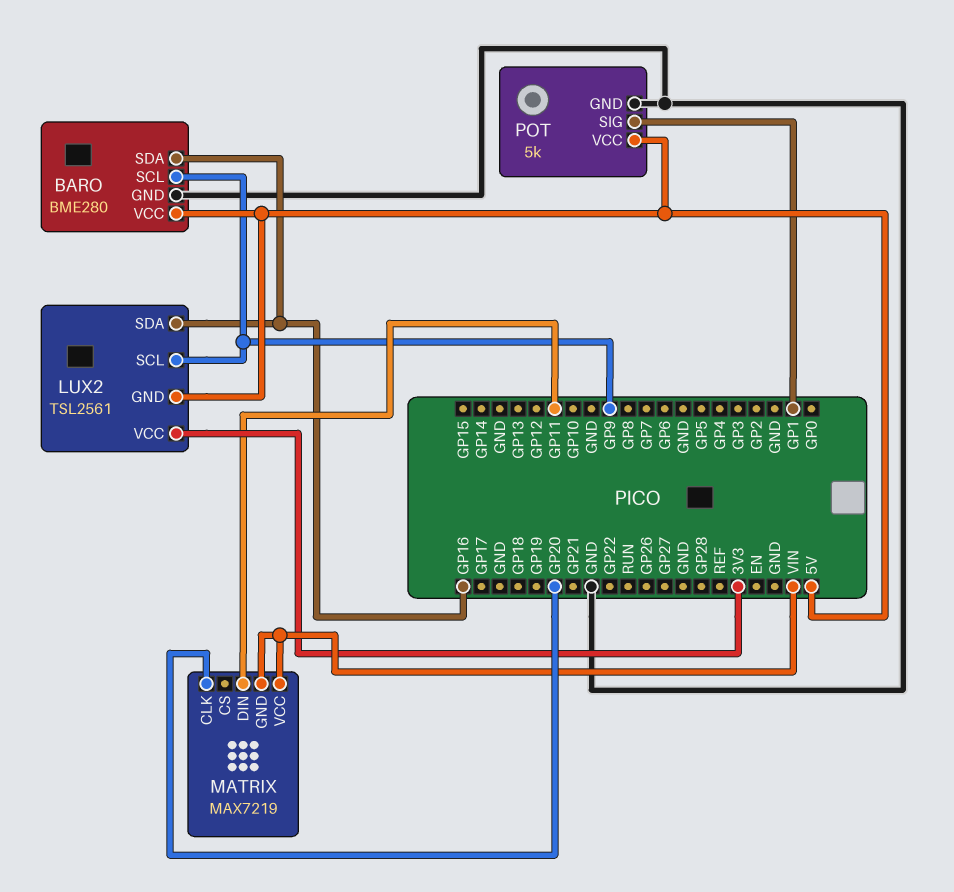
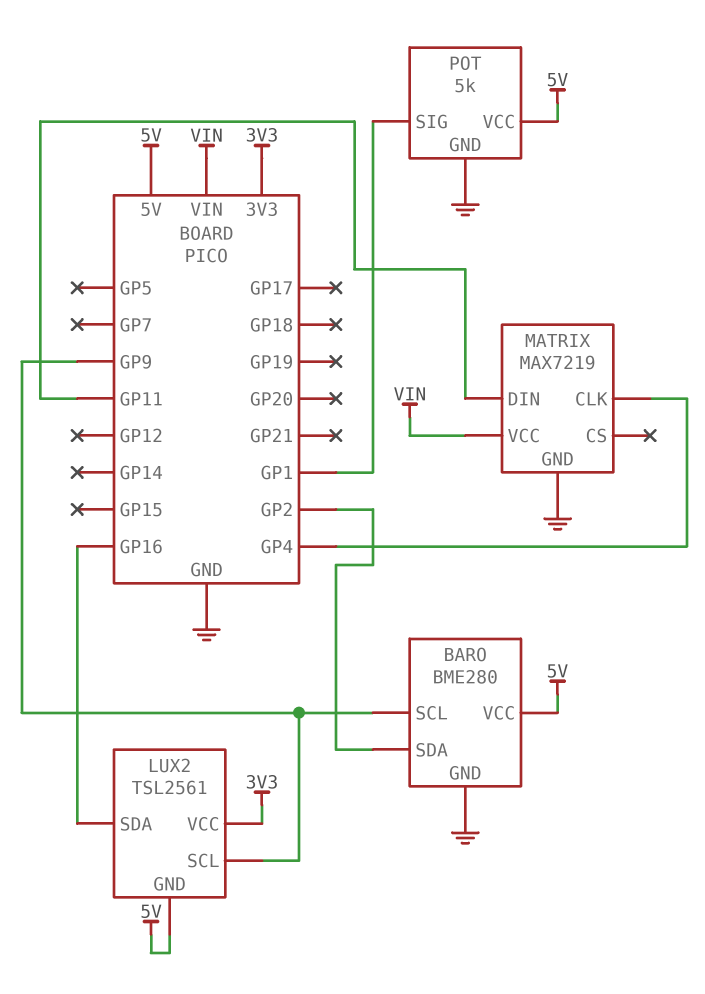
BARO pin SDA: GP16 -> GP2
MATRIX pin CLK: GP20 -> GP4
MATRIX pin GND: VIN -> GND

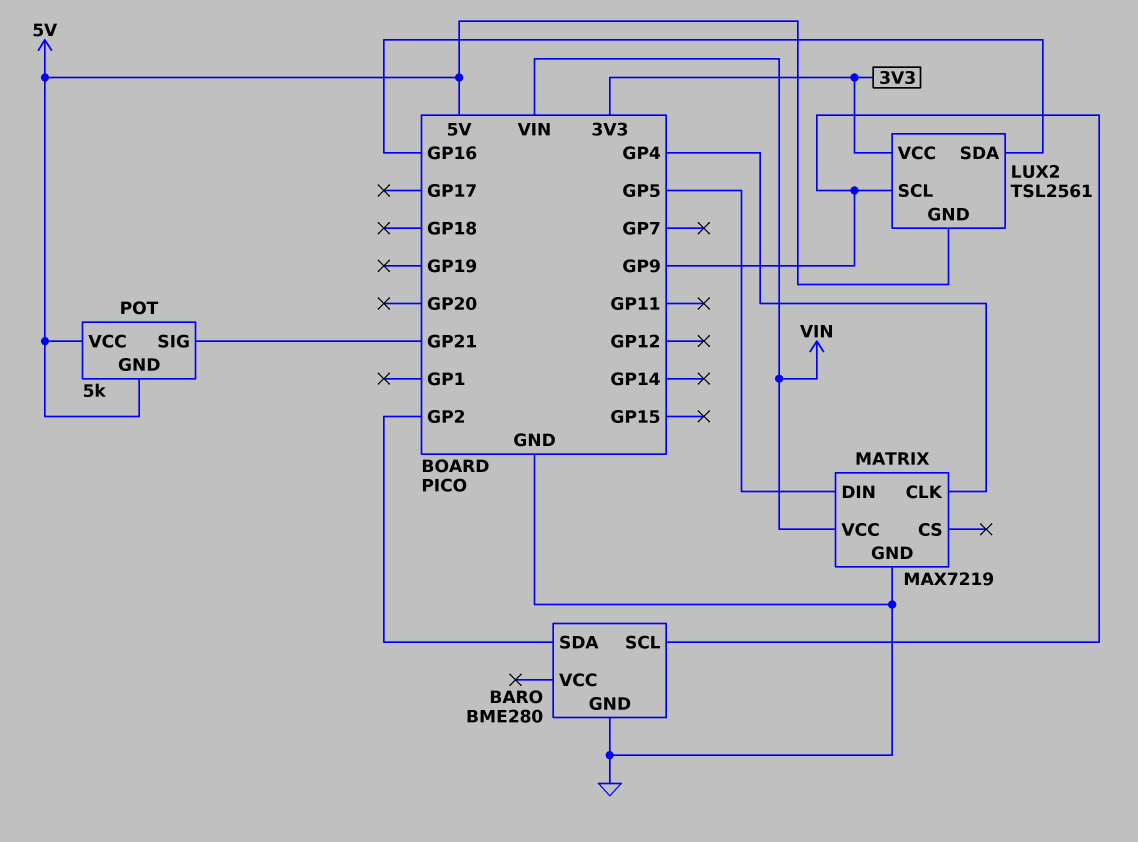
BARO pin VCC: 5V -> none
MATRIX pin DIN: GP11 -> GP5
POT pin GND: GND -> 5V
POT pin SIG: GP1 -> GP21

